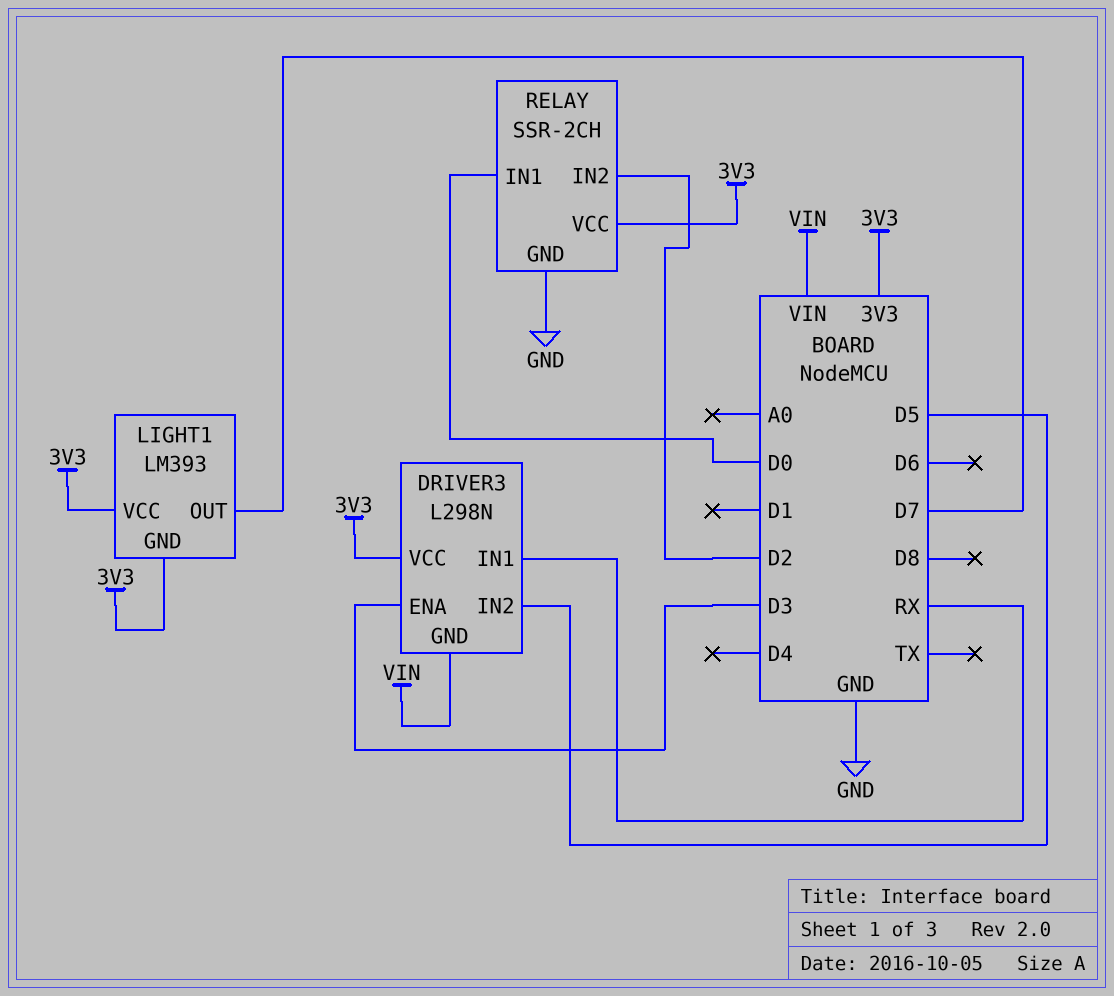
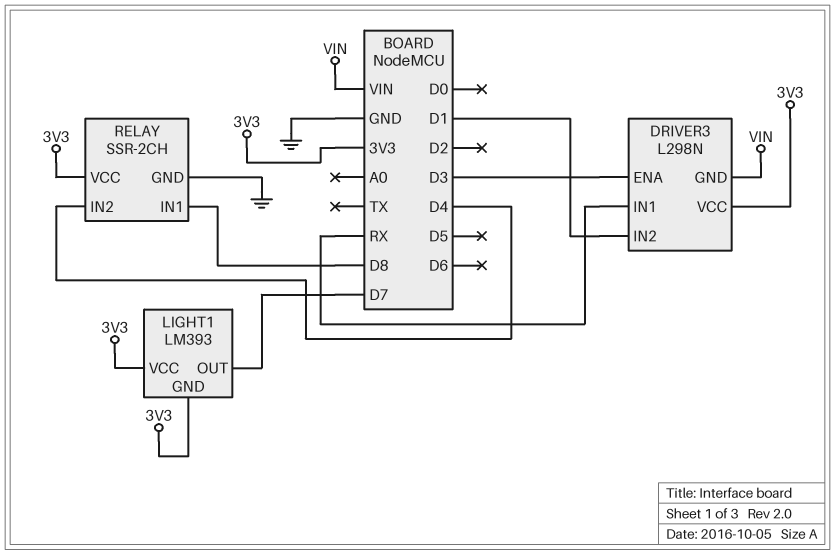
DRIVER3 pin IN2: D5 -> D1
RELAY pin IN1: D0 -> D8
RELAY pin IN2: D2 -> D4

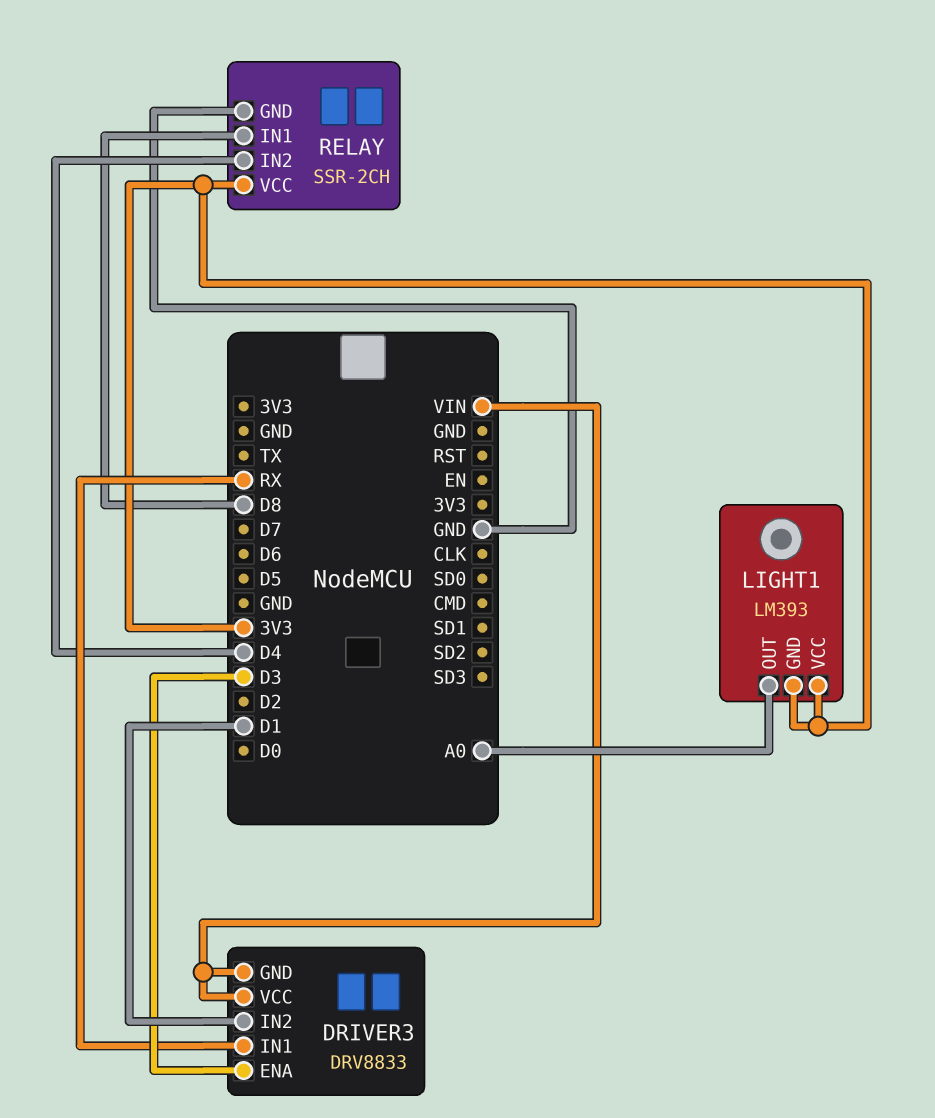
DRIVER3: L298N -> DRV8833
DRIVER3 pin VCC: 3V3 -> VIN
LIGHT1 pin OUT: D7 -> A0

